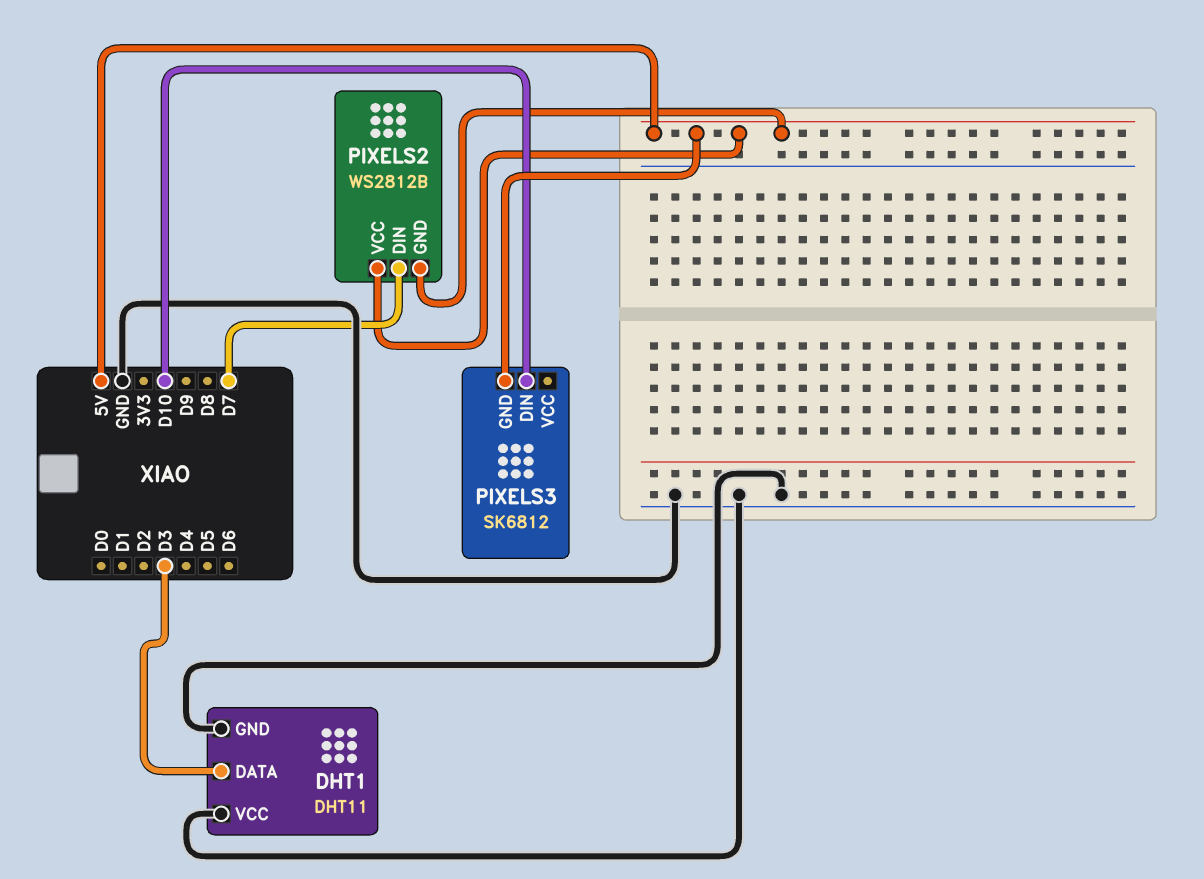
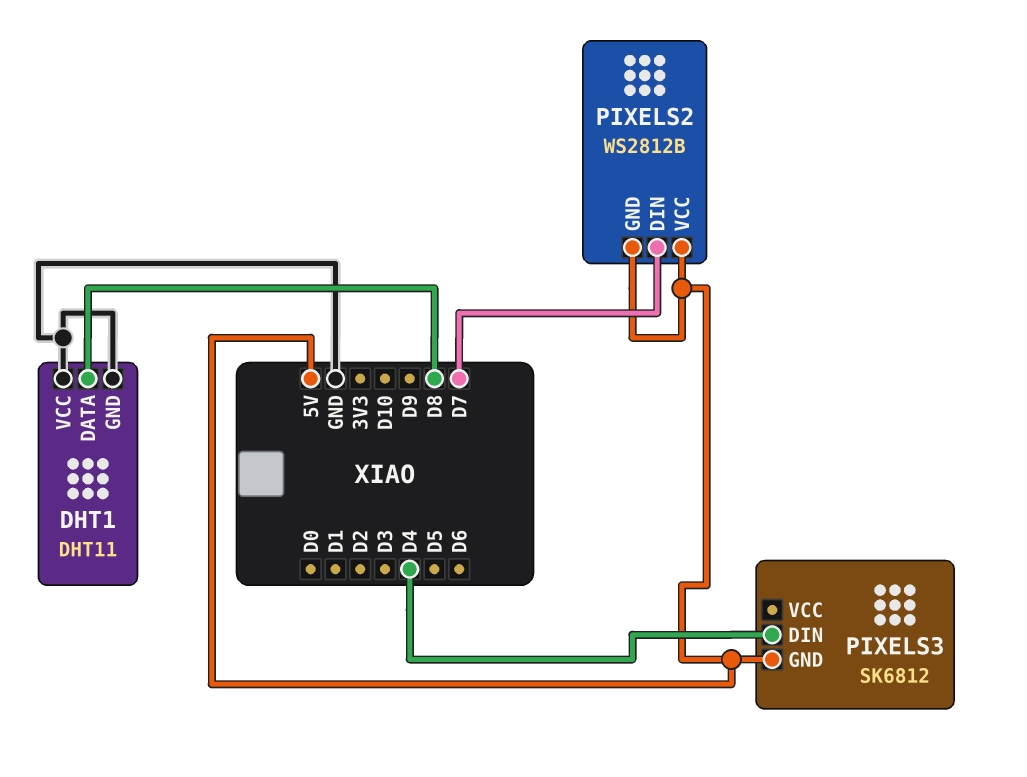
DHT1 pin DATA: D3 -> D8
PIXELS3 pin DIN: D10 -> D4

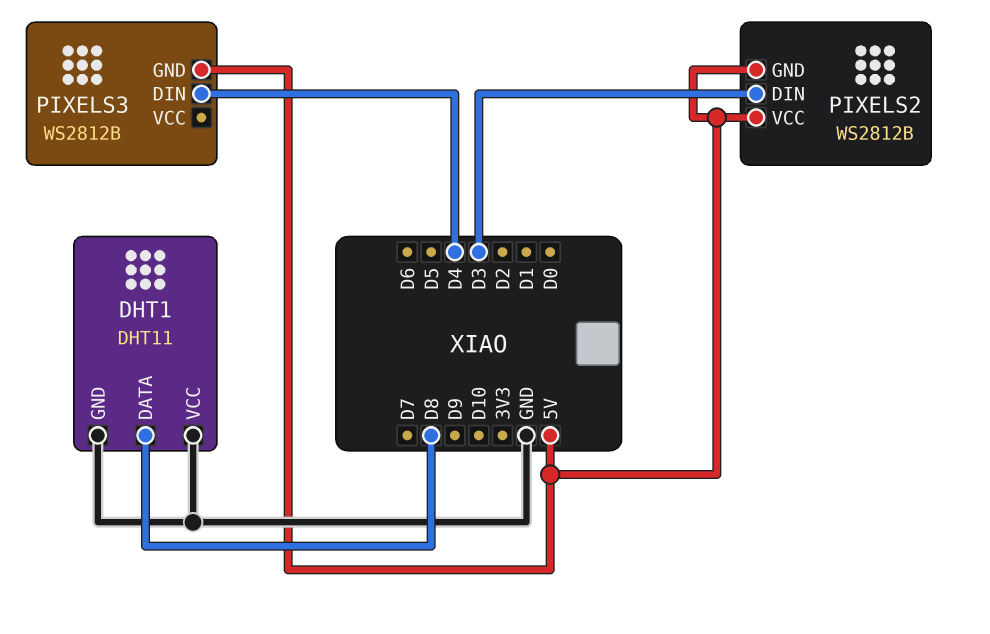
PIXELS2 pin DIN: D7 -> D3
PIXELS3: SK6812 -> WS2812B

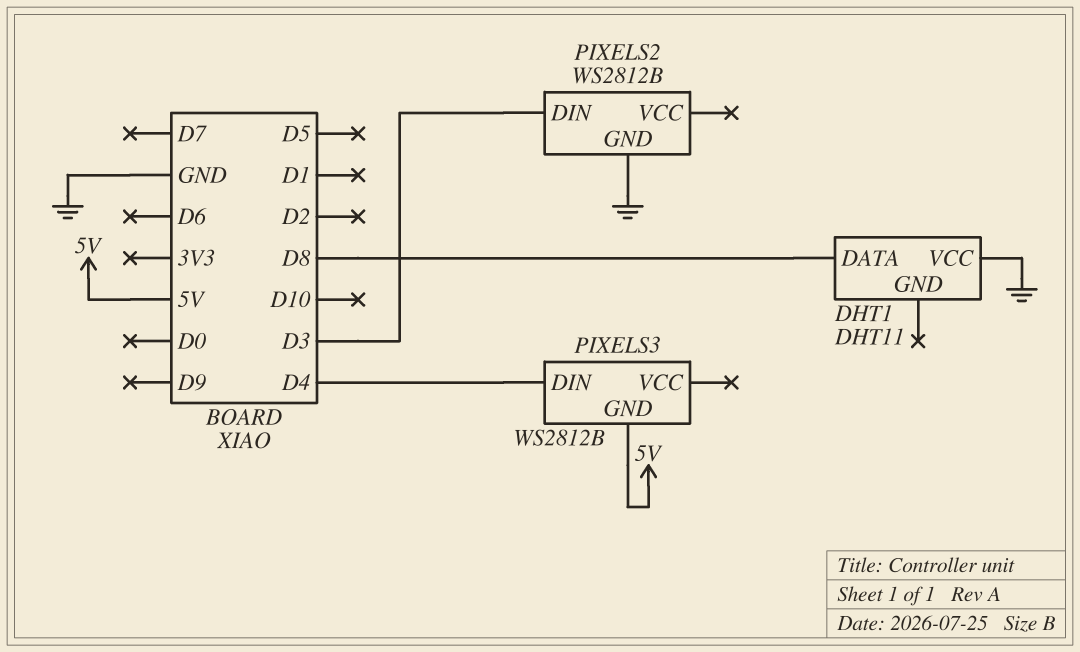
DHT1 pin GND: GND -> none
PIXELS2 pin GND: 5V -> GND
PIXELS2 pin VCC: 5V -> none

